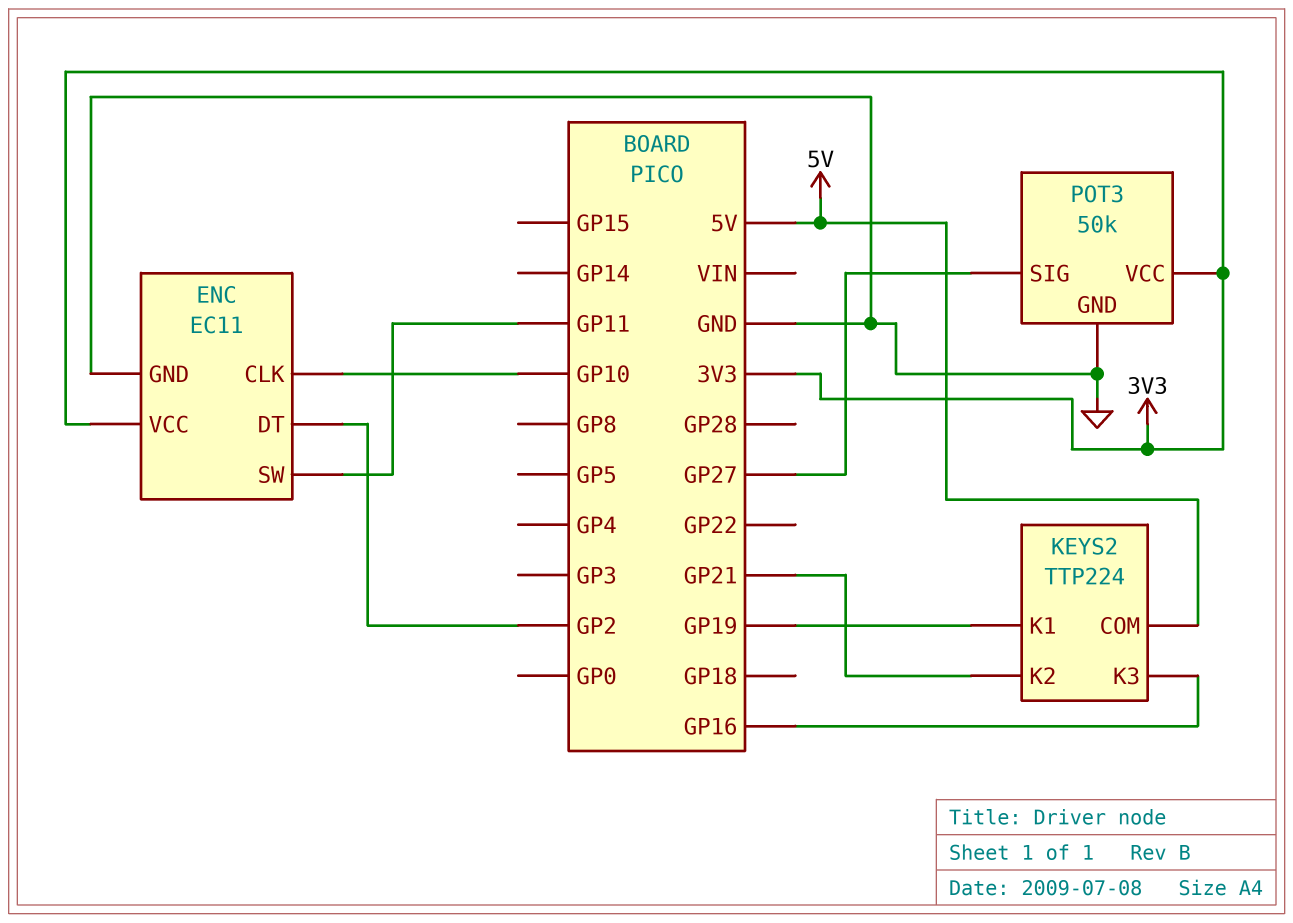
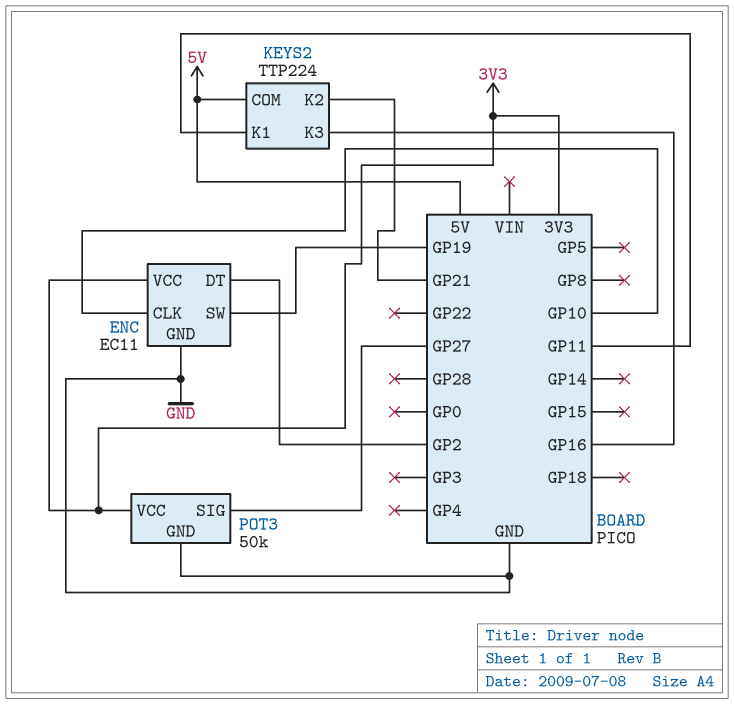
ENC pin SW: GP11 -> GP19
KEYS2 pin K1: GP19 -> GP11

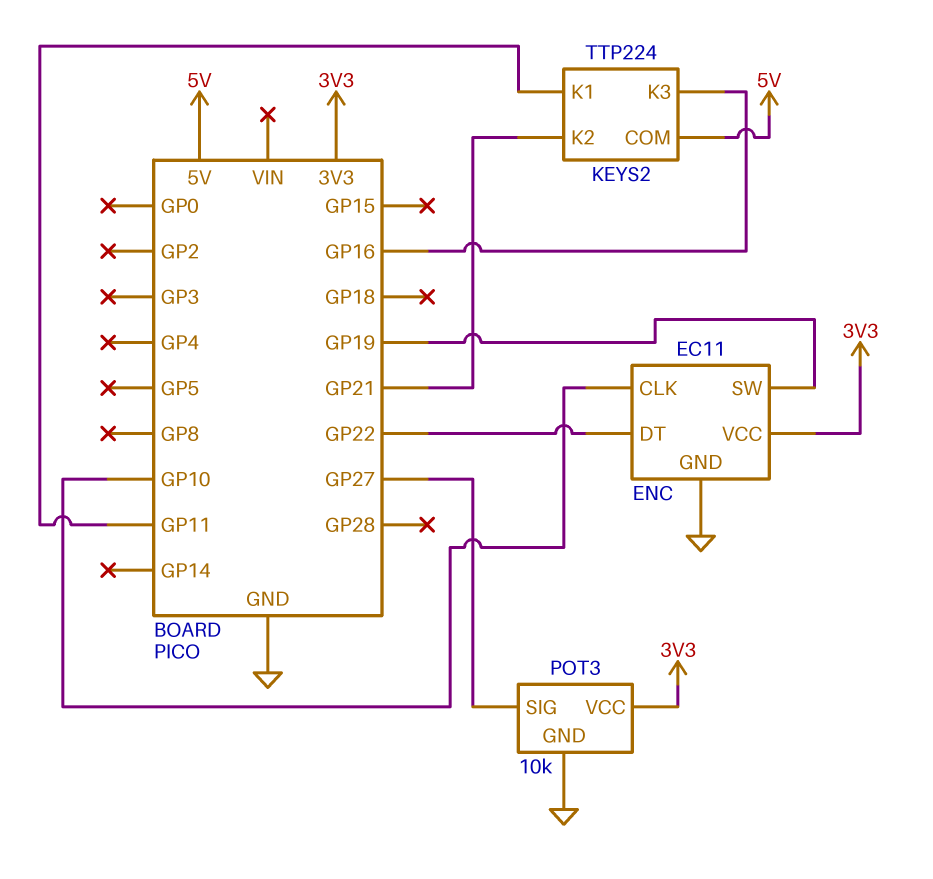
ENC pin DT: GP2 -> GP22
POT3: 50k -> 10k

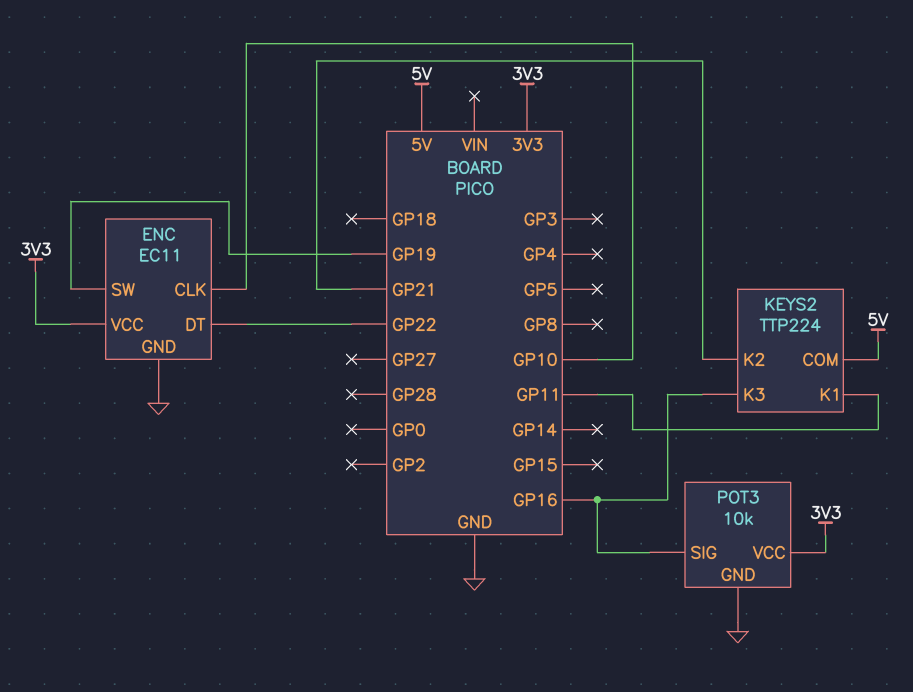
POT3 pin SIG: GP27 -> GP16

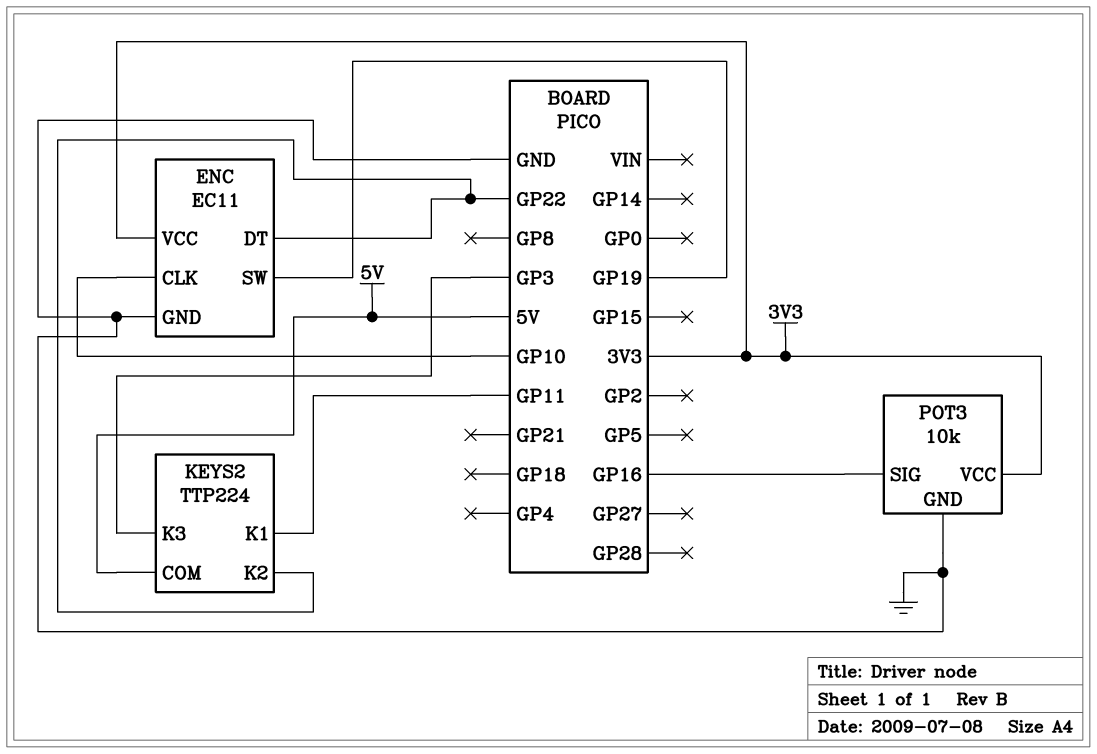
KEYS2 pin K2: GP21 -> GP22
KEYS2 pin K3: GP16 -> GP3

